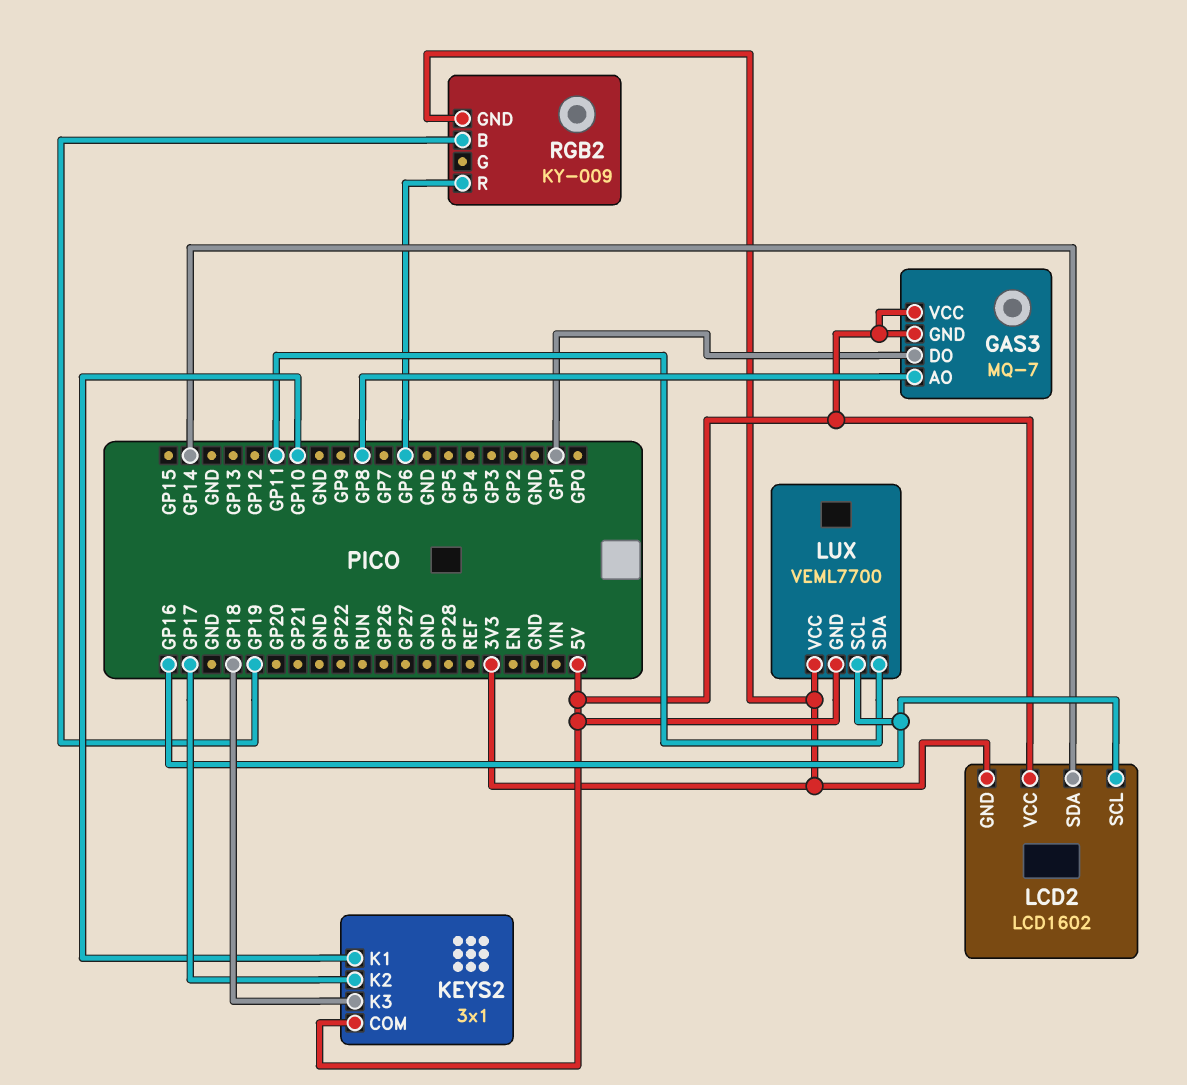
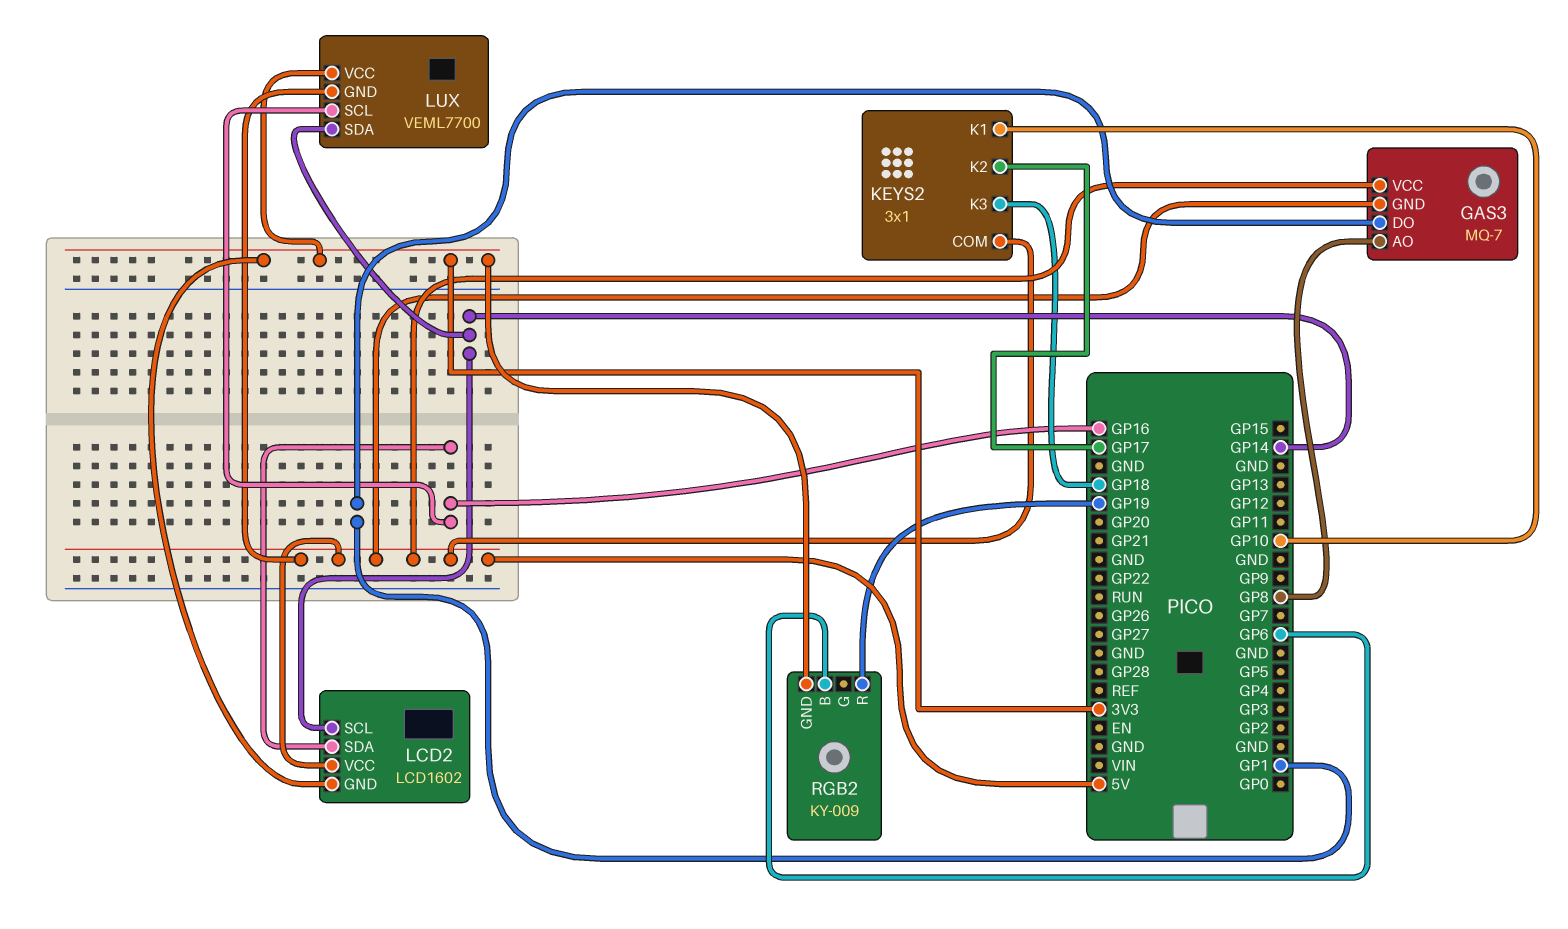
LCD2 pin SCL: GP16 -> GP14
LCD2 pin SDA: GP14 -> GP16
LUX pin SDA: GP11 -> GP14
RGB2 pin B: GP19 -> GP6
RGB2 pin R: GP6 -> GP19

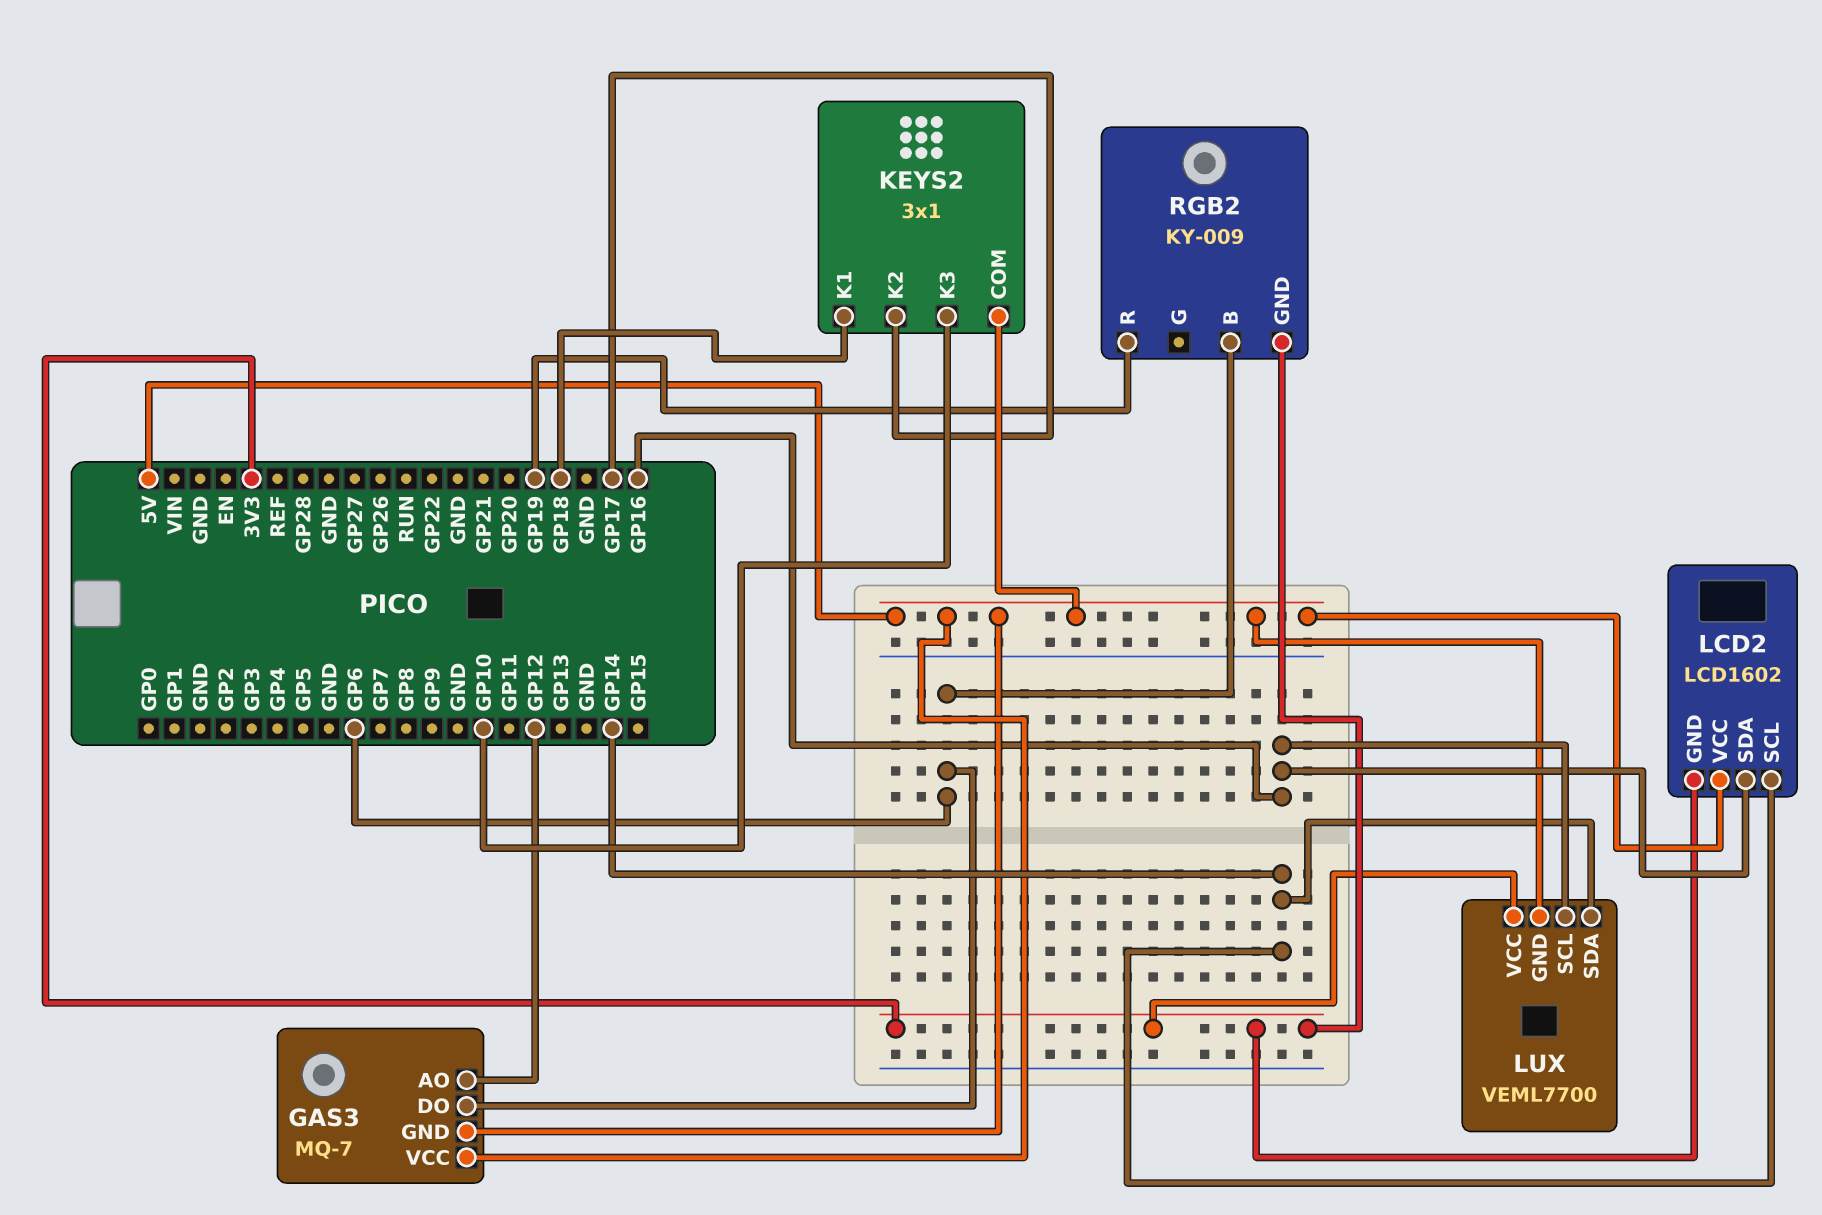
GAS3 pin AO: GP8 -> GP12
GAS3 pin DO: GP1 -> GP6
KEYS2 pin K1: GP10 -> GP18
KEYS2 pin K3: GP18 -> GP10

